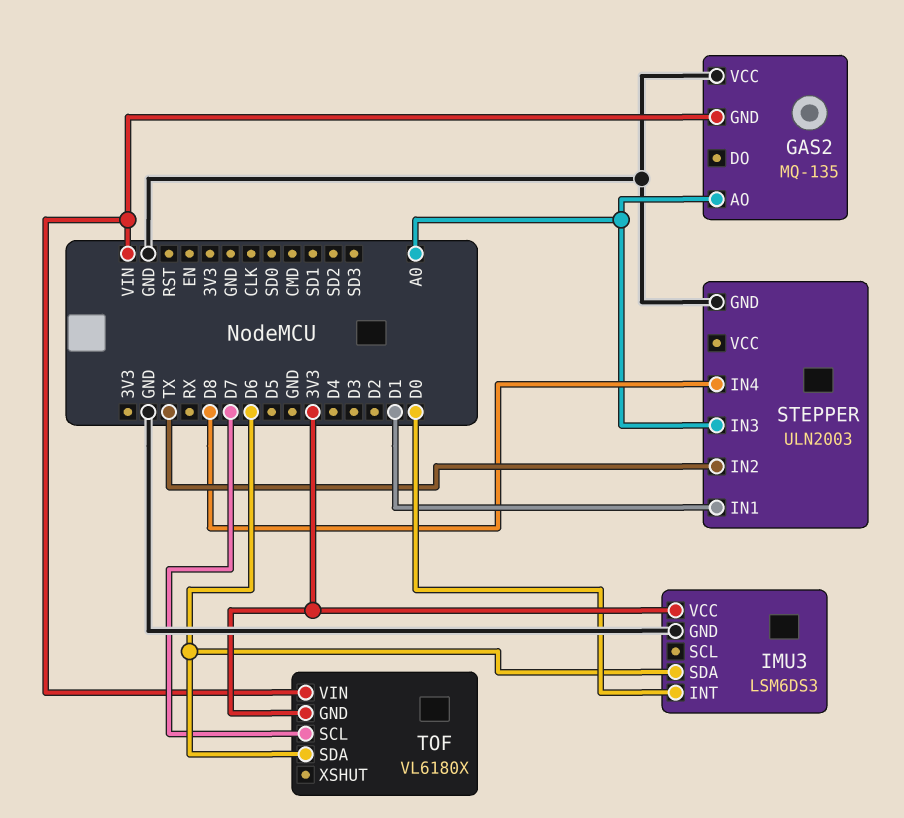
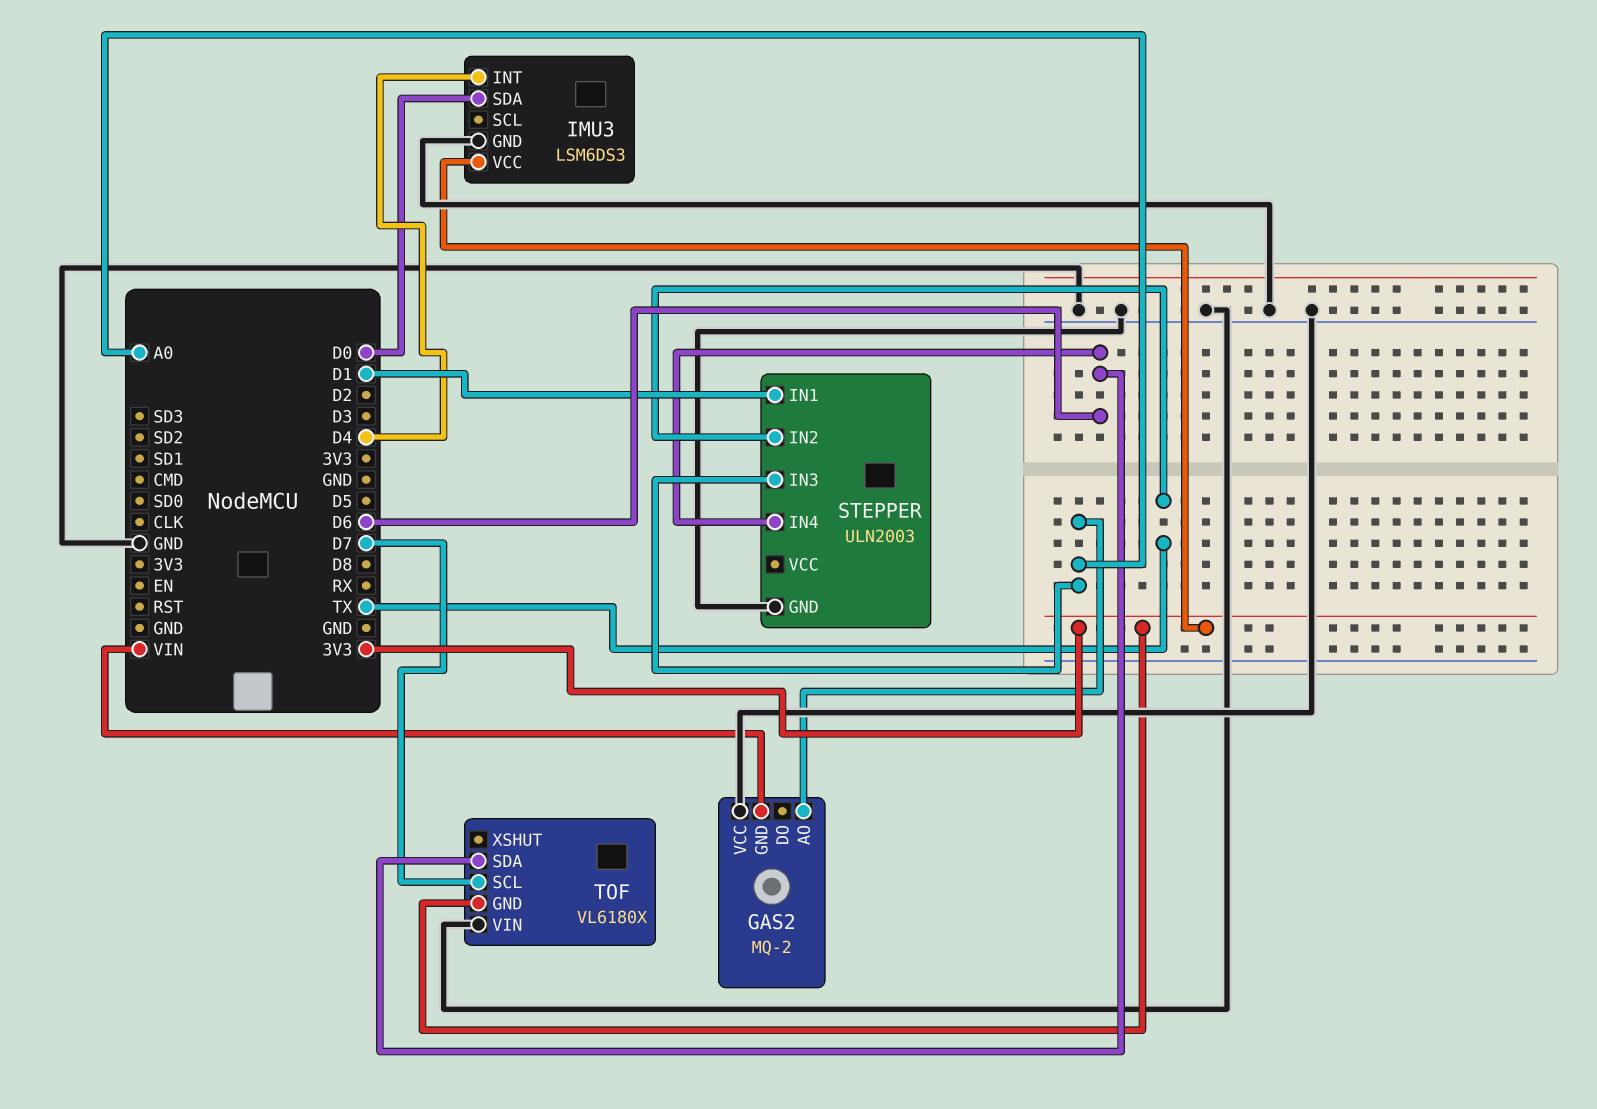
GAS2: MQ-135 -> MQ-2
IMU3 pin INT: D0 -> D4
IMU3 pin SDA: D6 -> D0
STEPPER pin IN4: D8 -> D6
TOF pin VIN: VIN -> GND

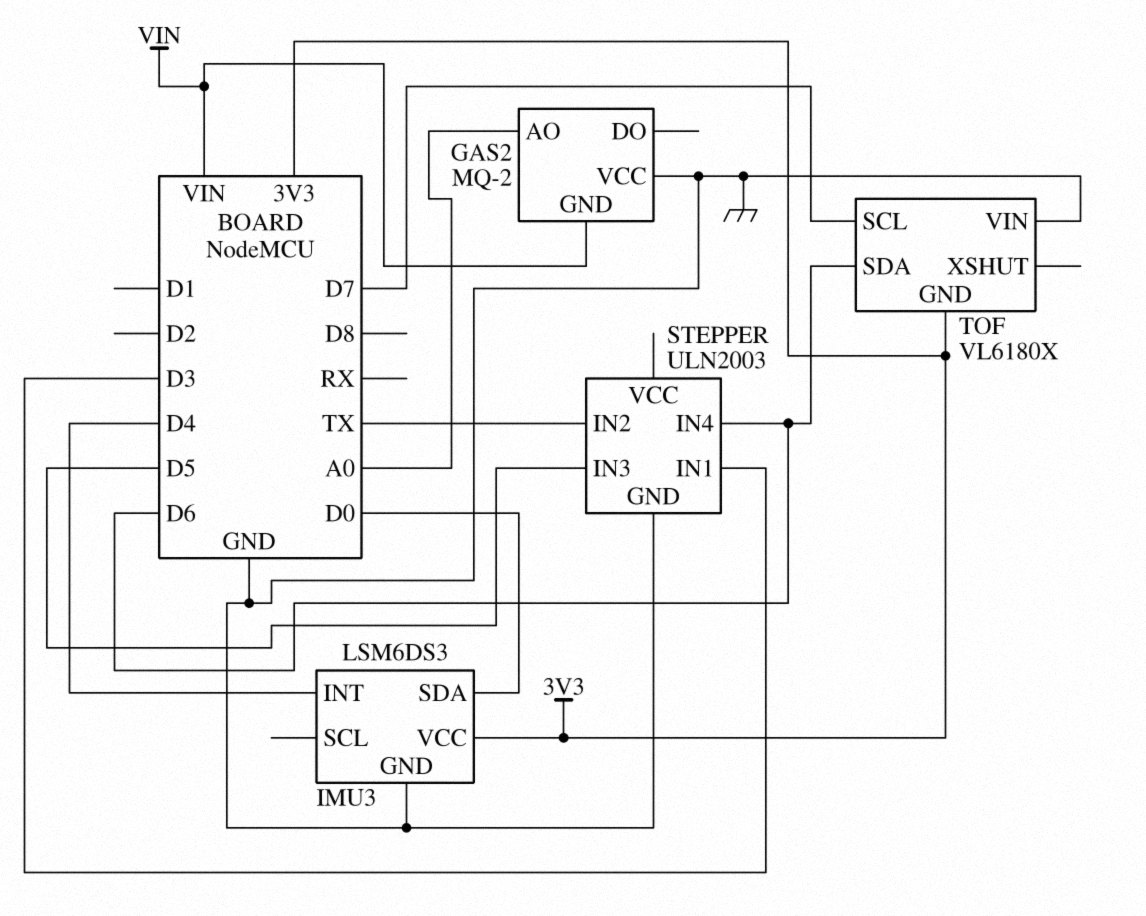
STEPPER pin IN1: D1 -> D3
STEPPER pin IN3: A0 -> D5

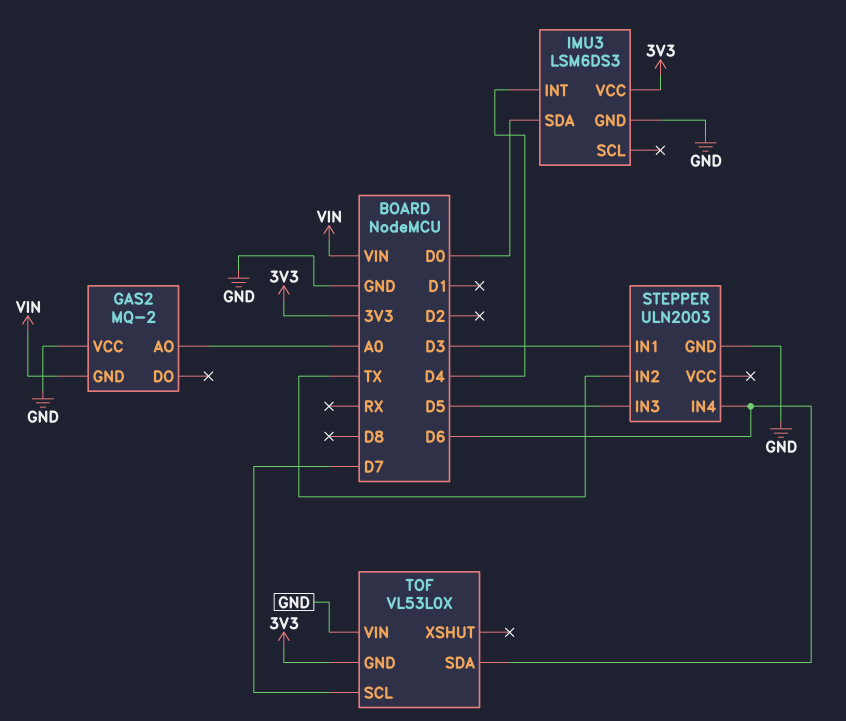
TOF: VL6180X -> VL53L0X

